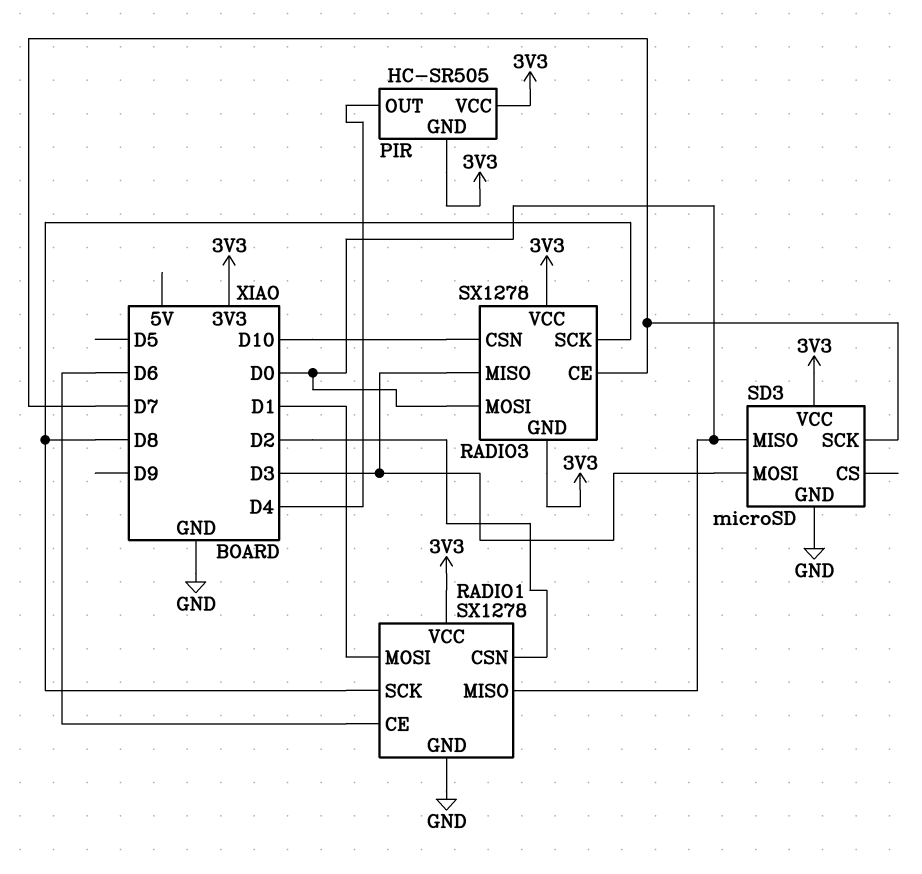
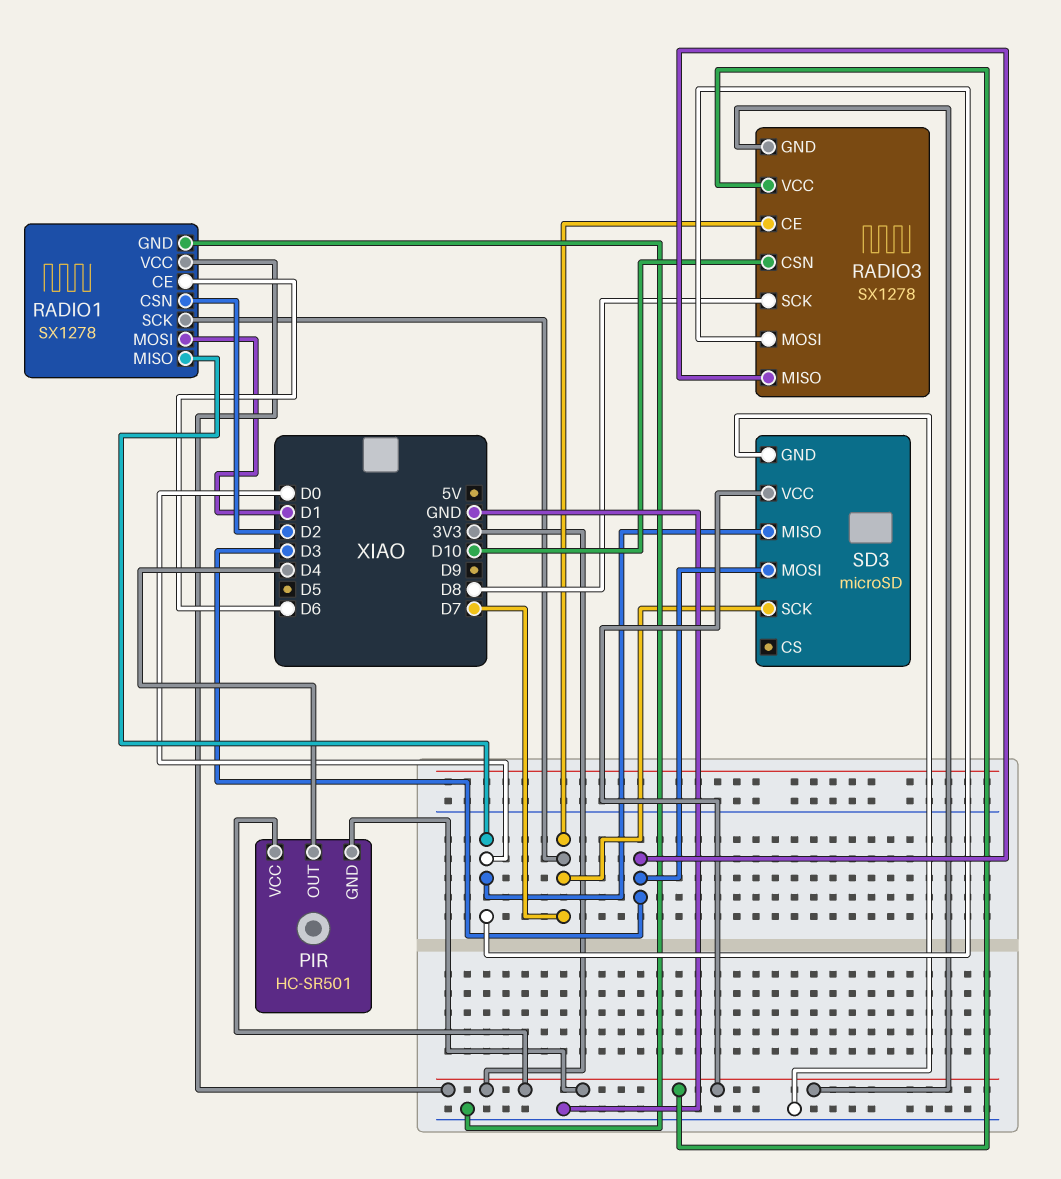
PIR: HC-SR505 -> HC-SR501
RADIO1 pin SCK: D8 -> D7

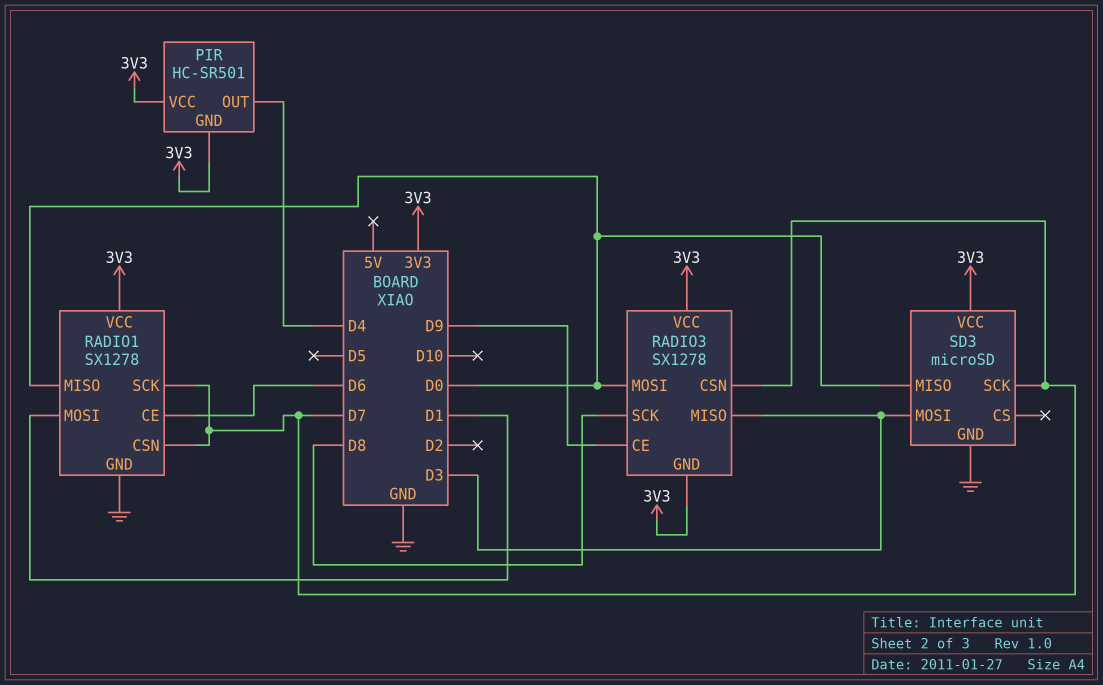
RADIO1 pin CSN: D2 -> D7
RADIO3 pin CE: D7 -> D9
RADIO3 pin CSN: D10 -> D7

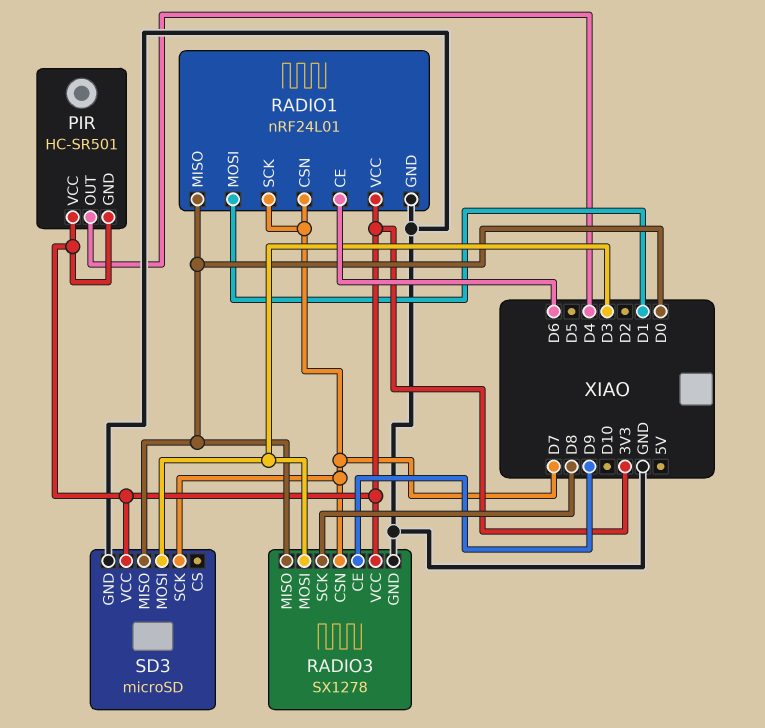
RADIO1: SX1278 -> nRF24L01
RADIO3 pin GND: 3V3 -> GND
RADIO3 pin MISO: D3 -> D0
RADIO3 pin MOSI: D0 -> D3

